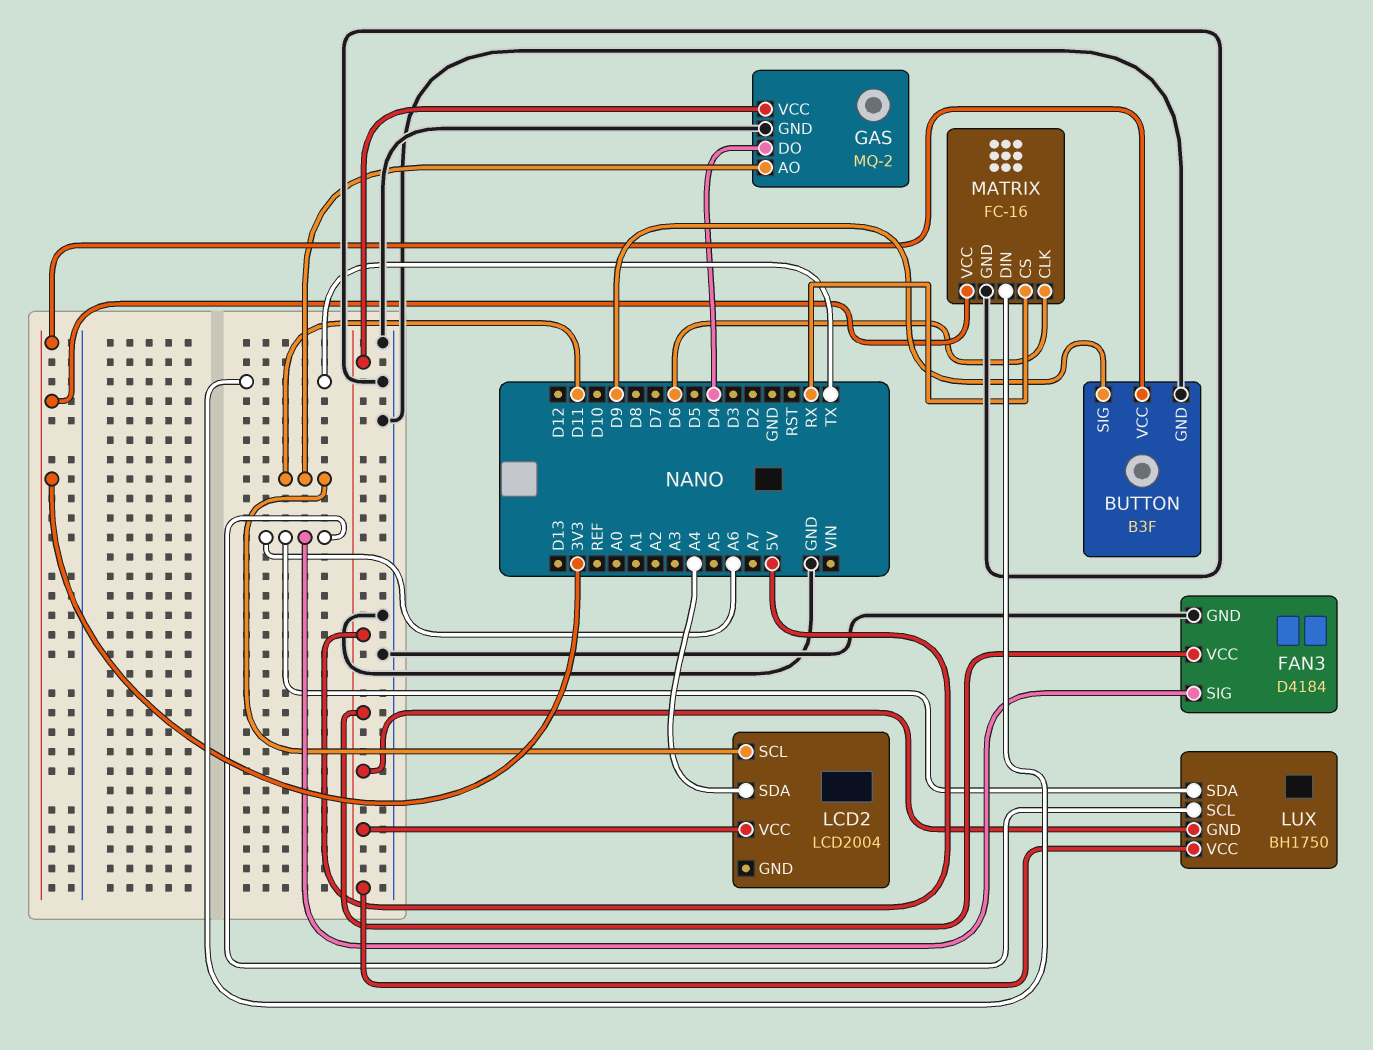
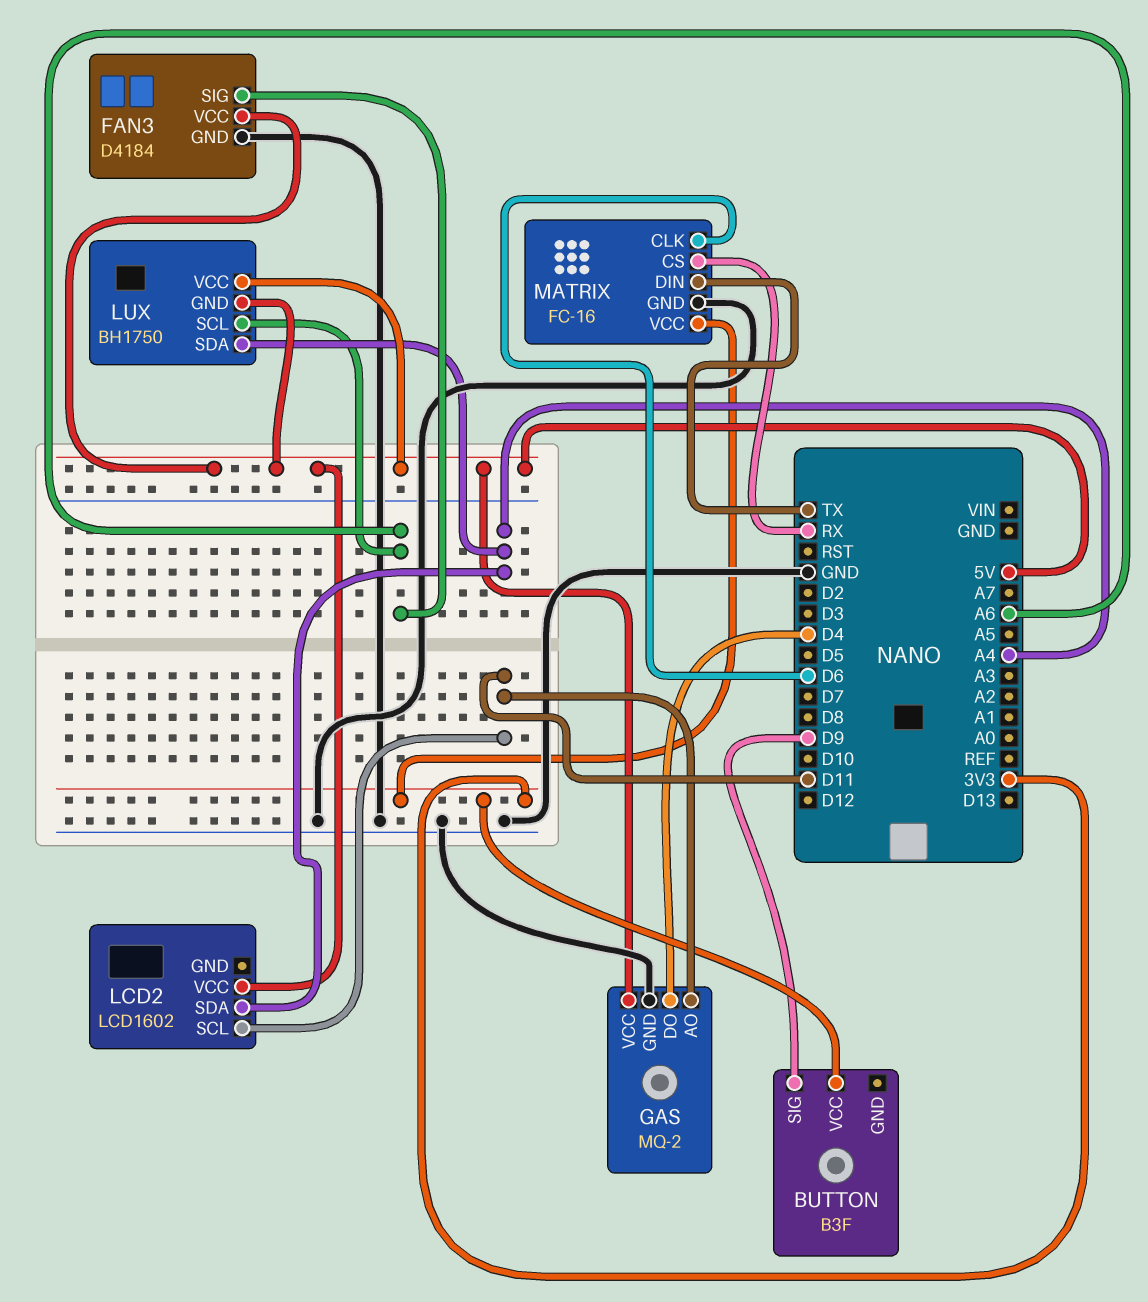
BUTTON pin GND: GND -> none
LCD2: LCD2004 -> LCD1602
LUX pin SDA: A6 -> A4

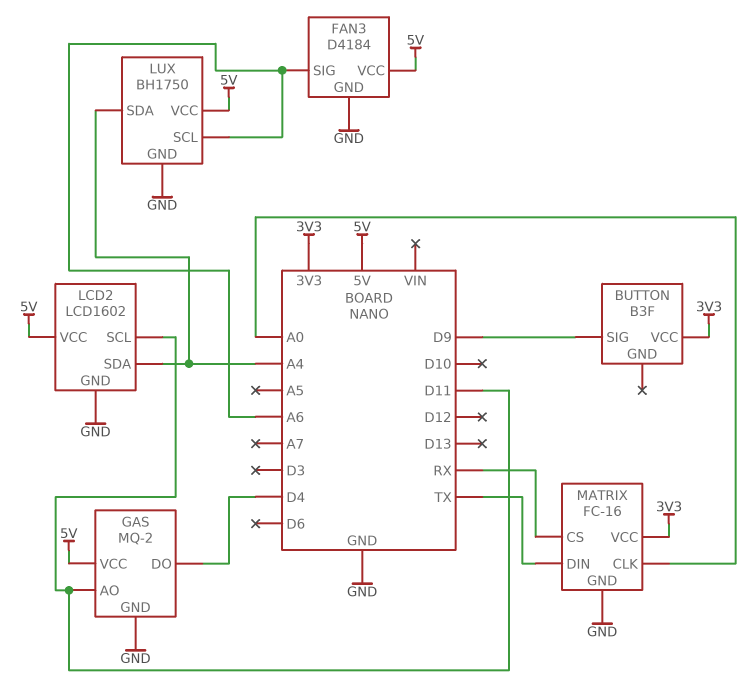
LCD2 pin GND: none -> GND
LUX pin GND: 5V -> GND
MATRIX pin CLK: D6 -> A0

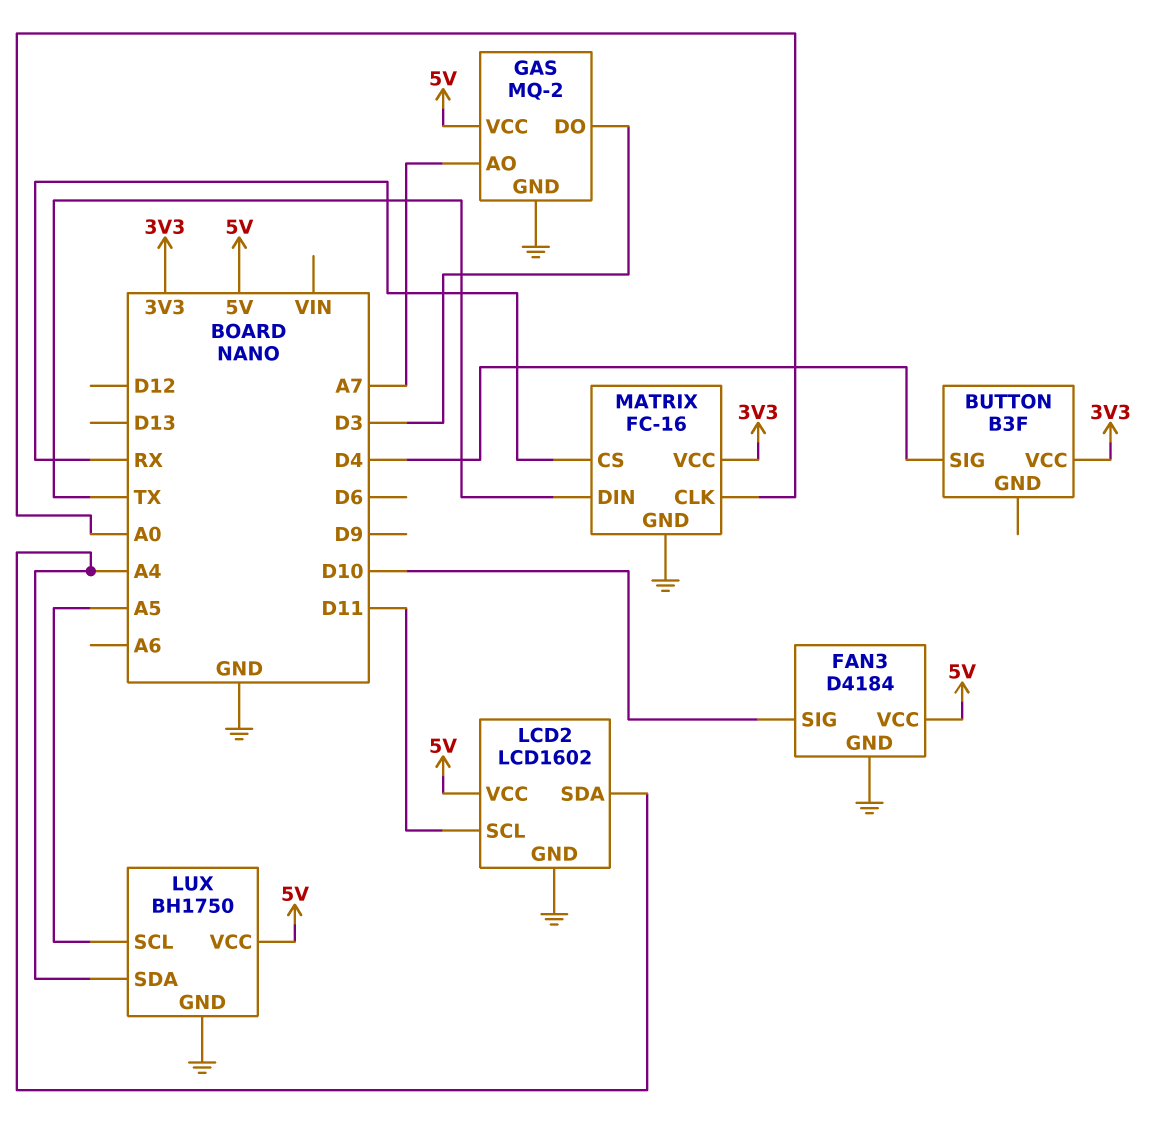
BUTTON pin SIG: D9 -> D4
FAN3 pin SIG: A6 -> D10
GAS pin AO: D11 -> A7
GAS pin DO: D4 -> D3
LUX pin SCL: A6 -> A5

